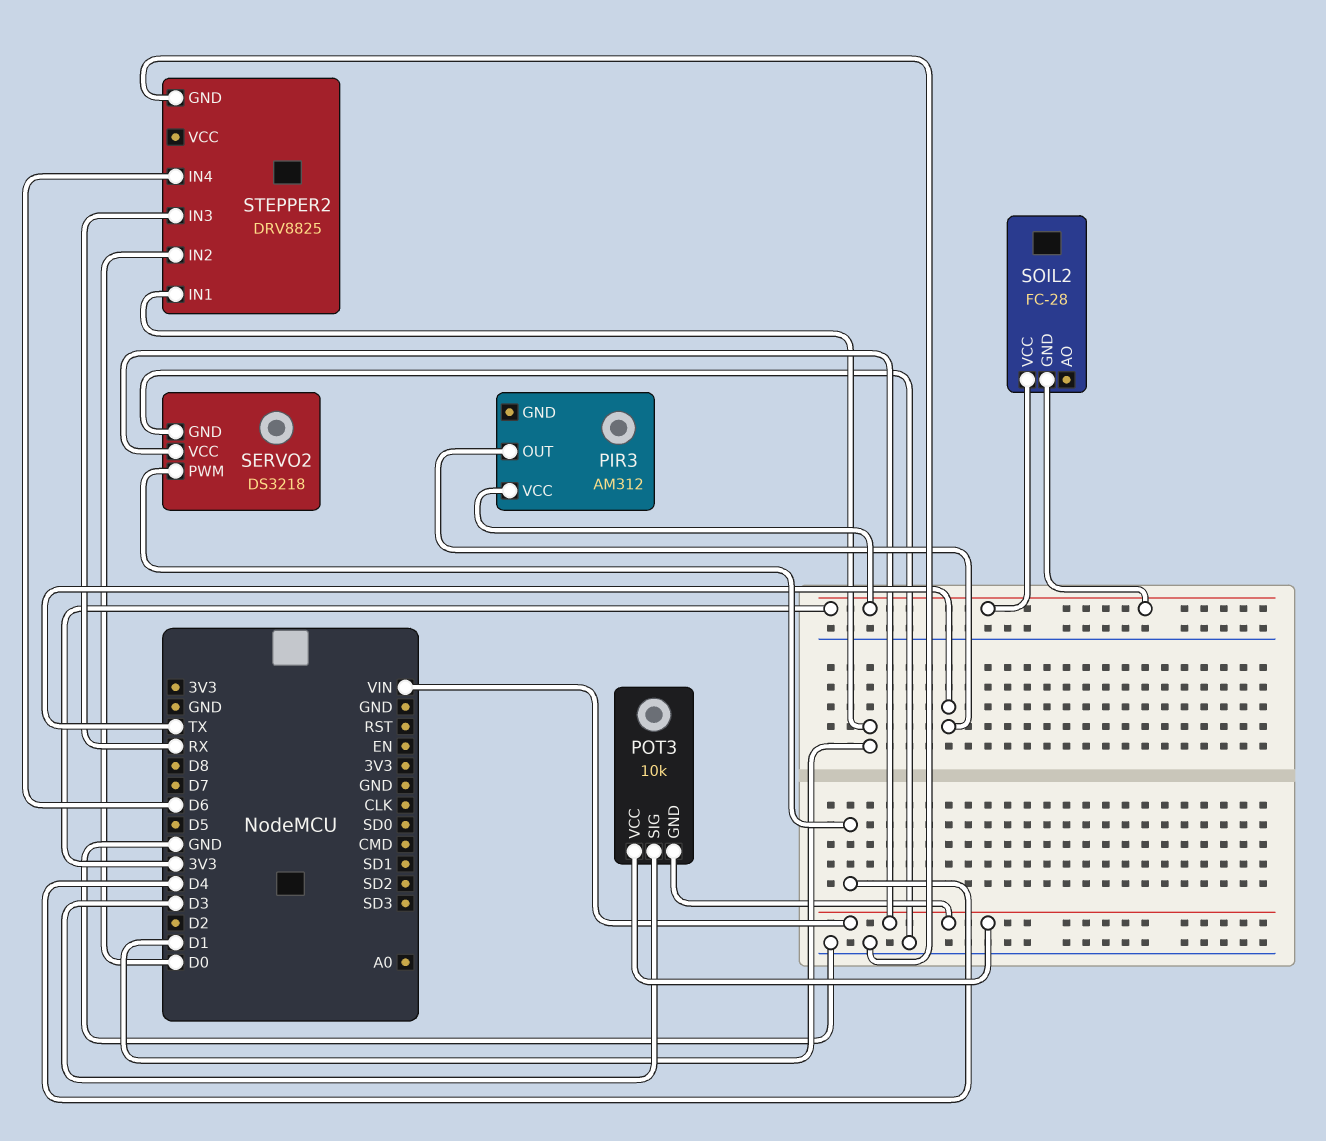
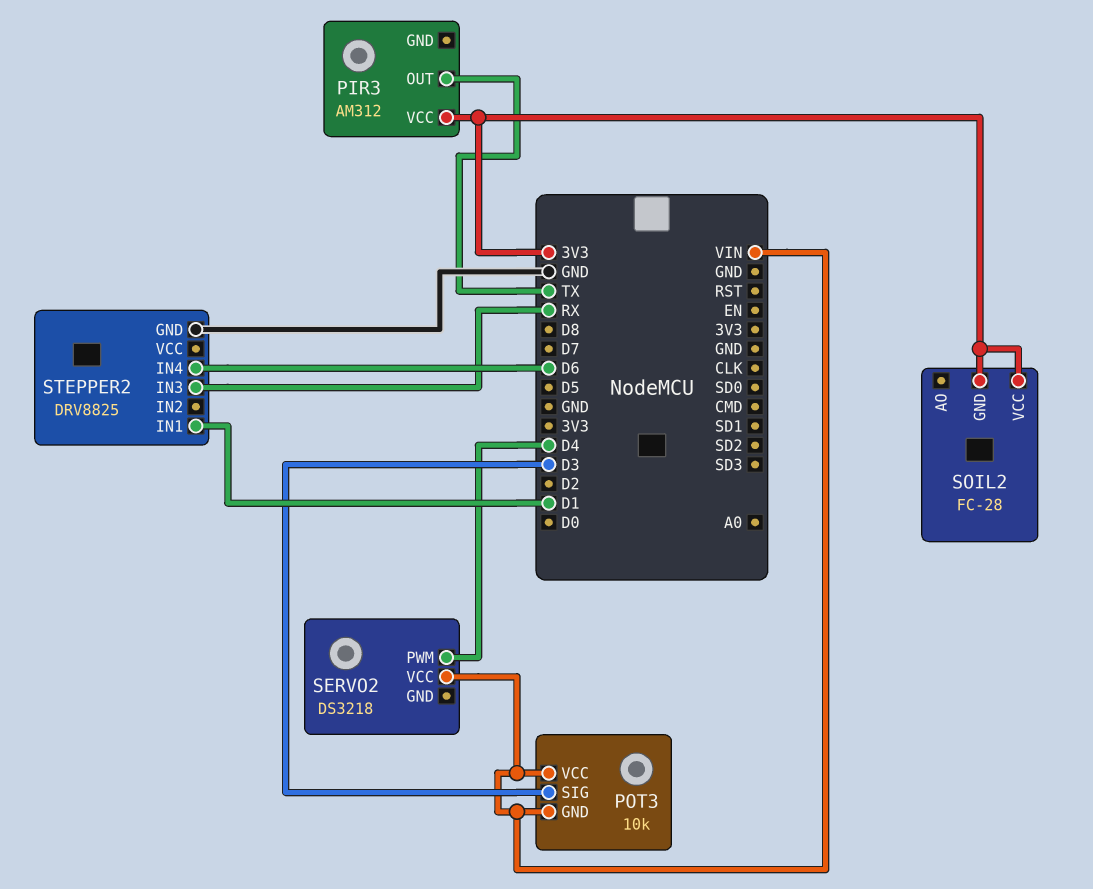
SERVO2 pin GND: GND -> none
STEPPER2 pin IN2: D0 -> none

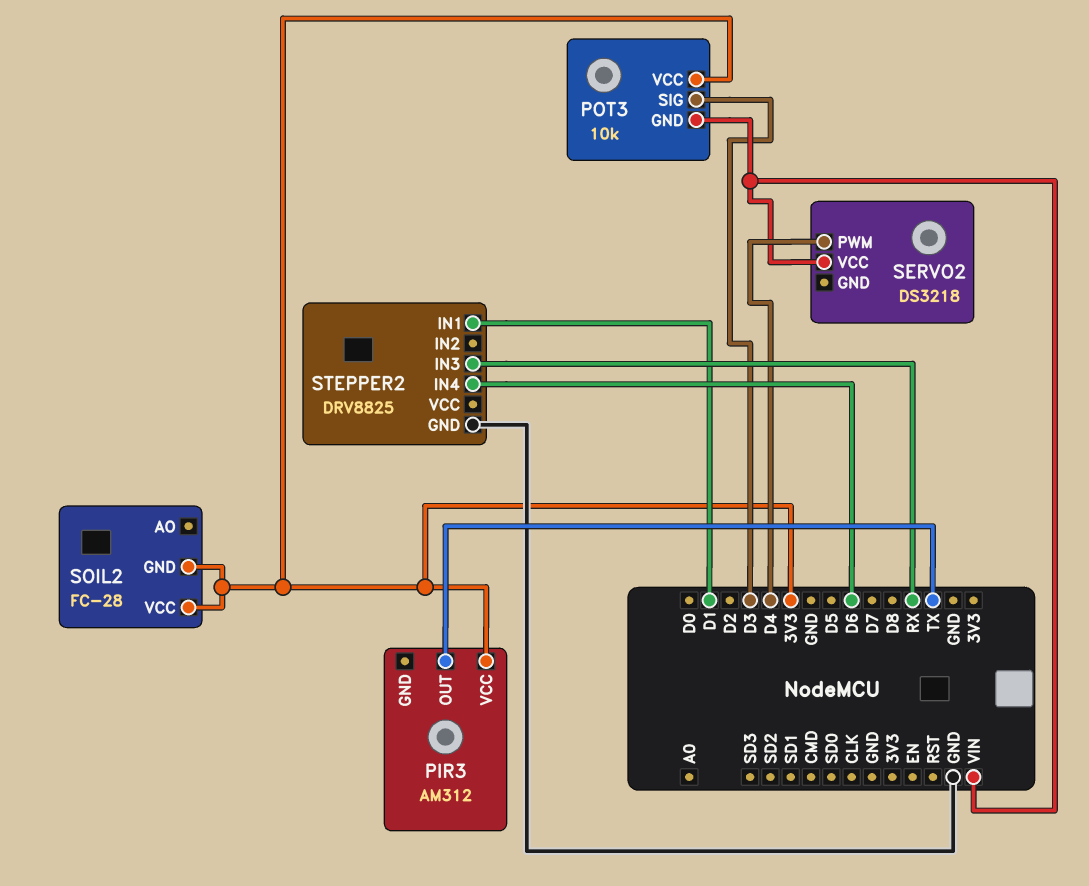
POT3 pin VCC: VIN -> 3V3

